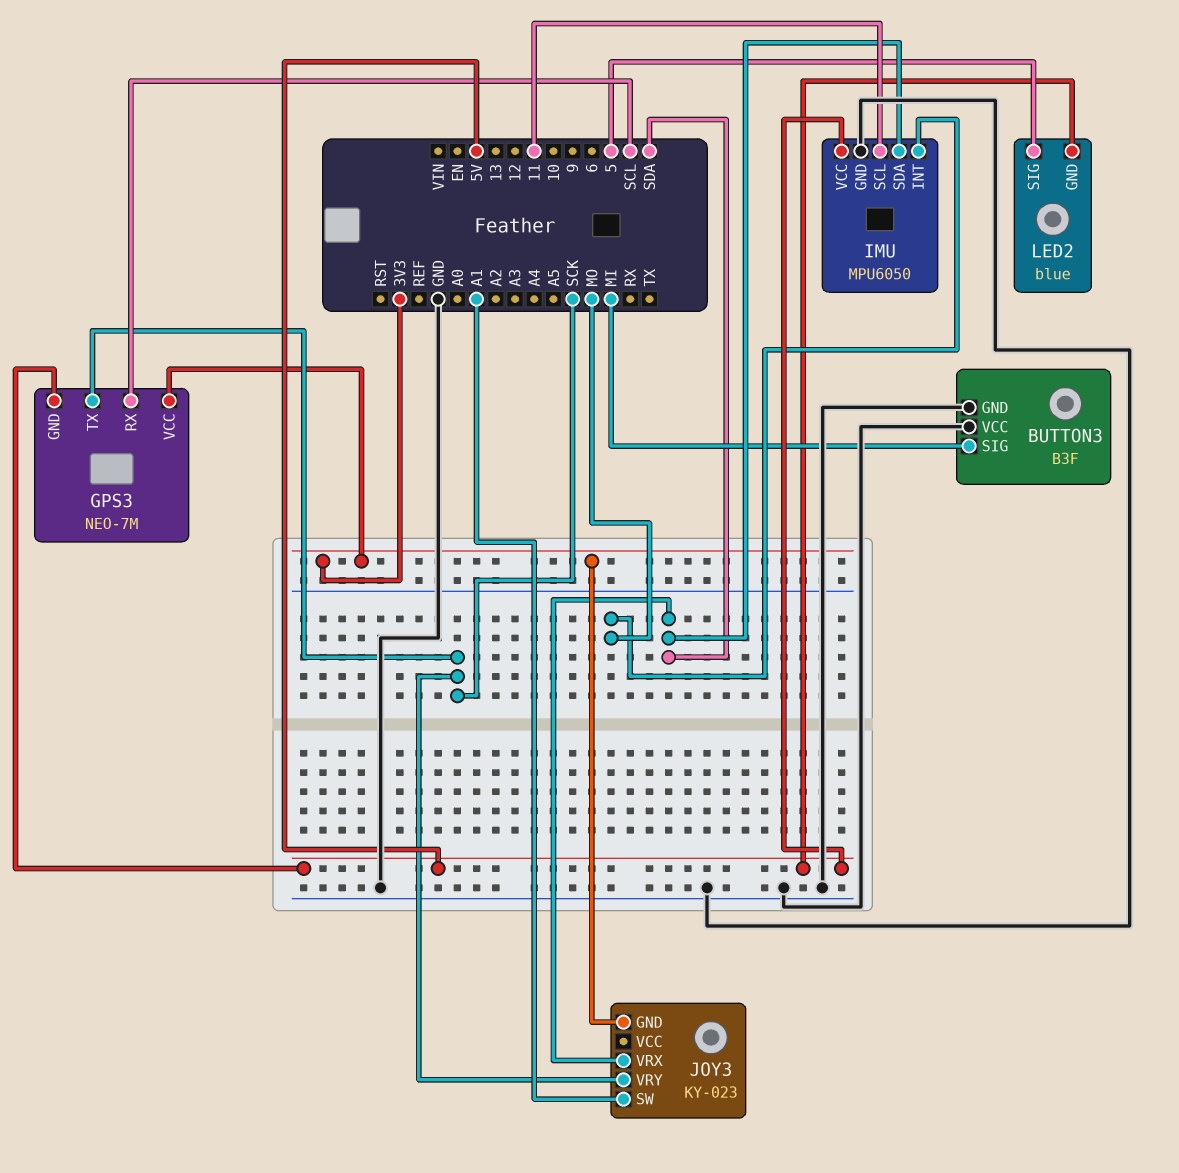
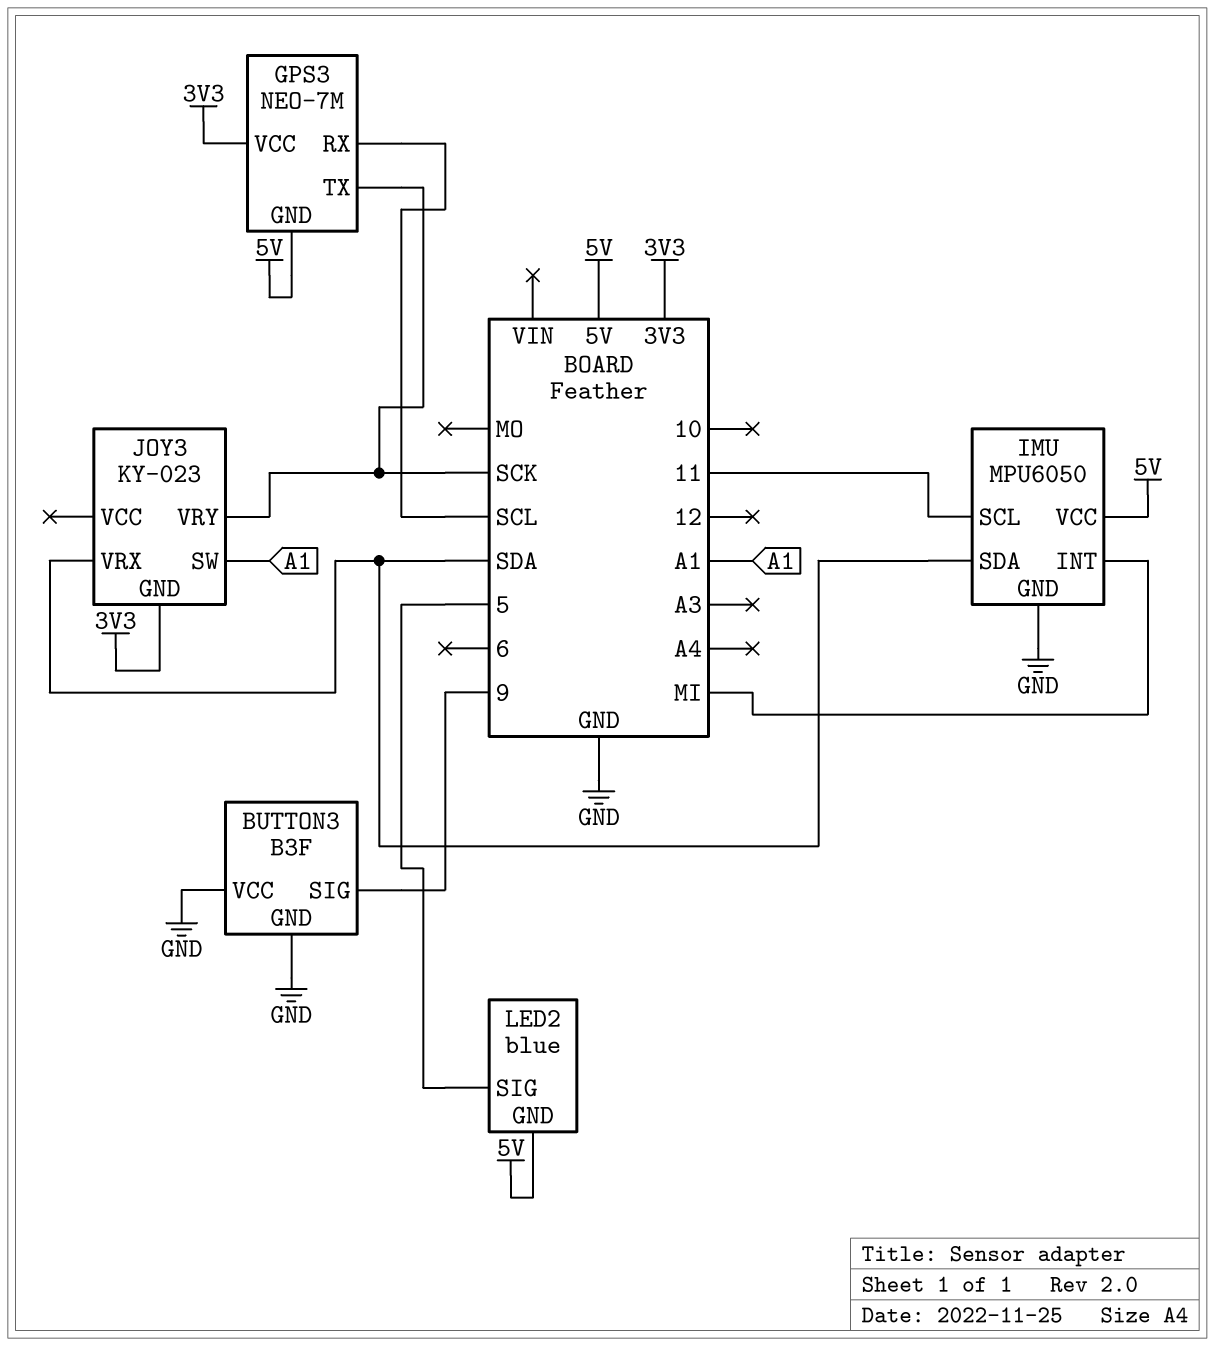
BUTTON3 pin SIG: MI -> 9
IMU pin INT: MO -> MI

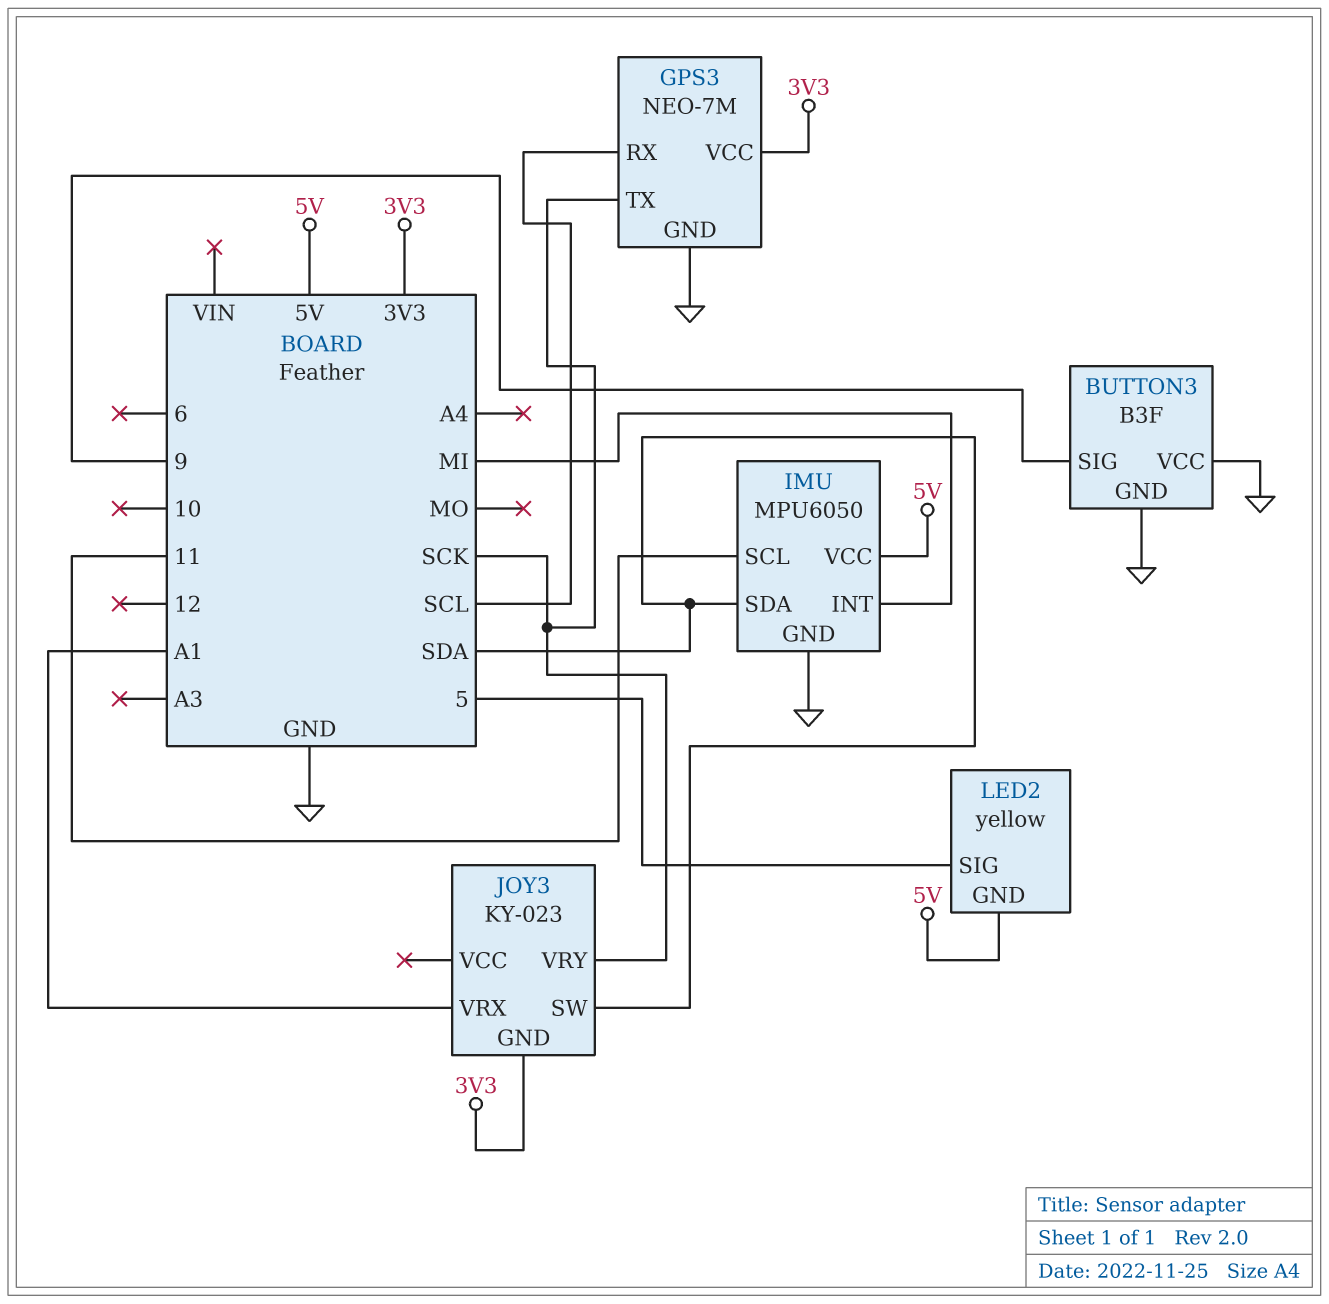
GPS3 pin GND: 5V -> GND
JOY3 pin SW: A1 -> SDA
JOY3 pin VRX: SDA -> A1
LED2: blue -> yellow

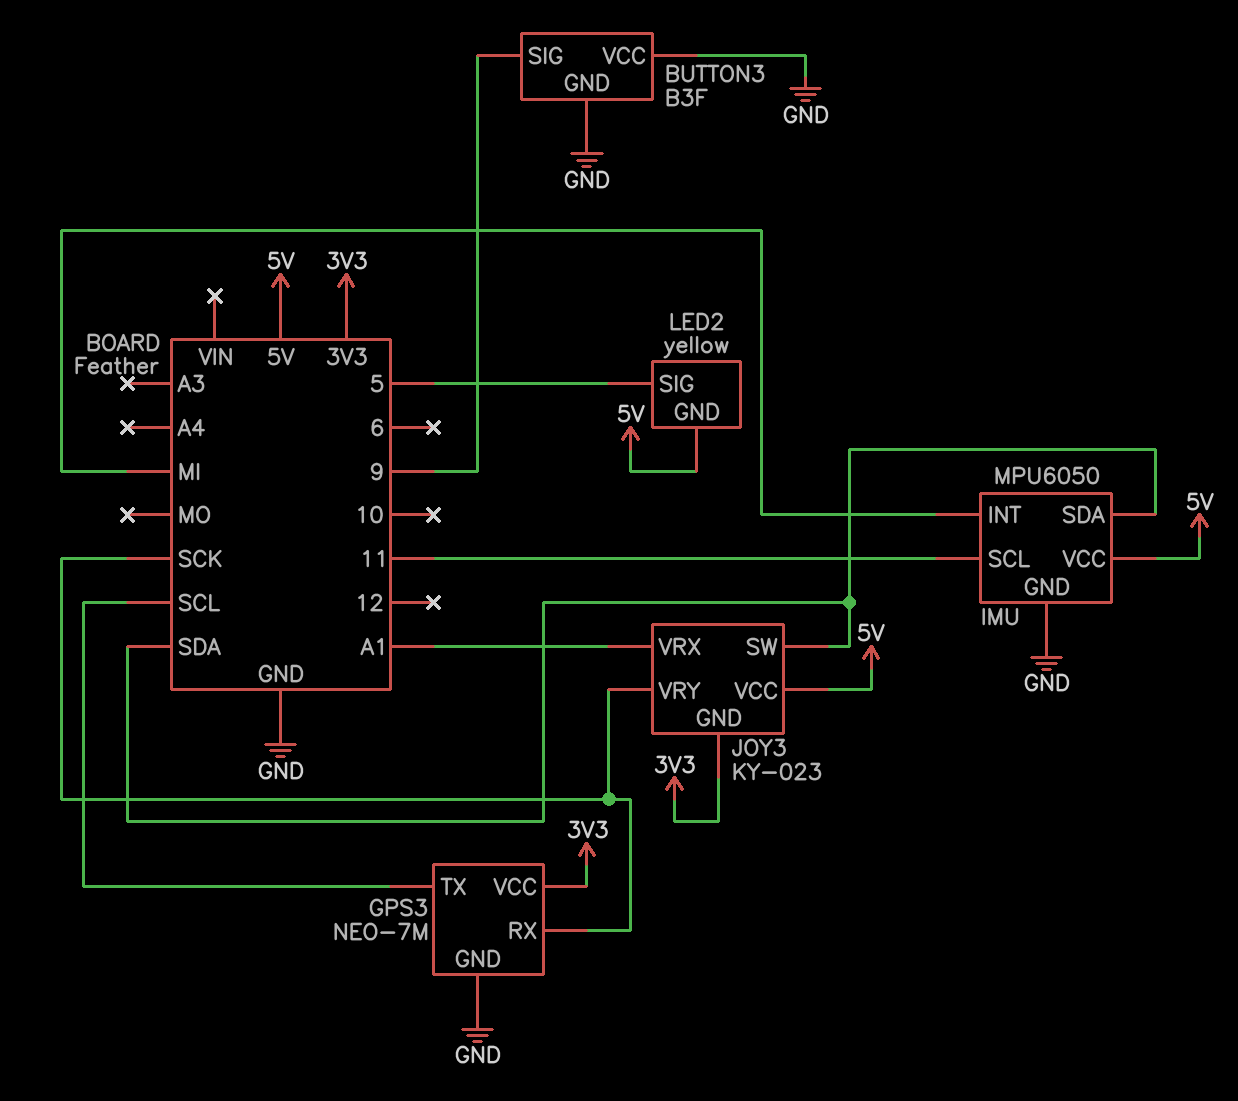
GPS3 pin RX: SCL -> SCK
GPS3 pin TX: SCK -> SCL
JOY3 pin VCC: none -> 5V

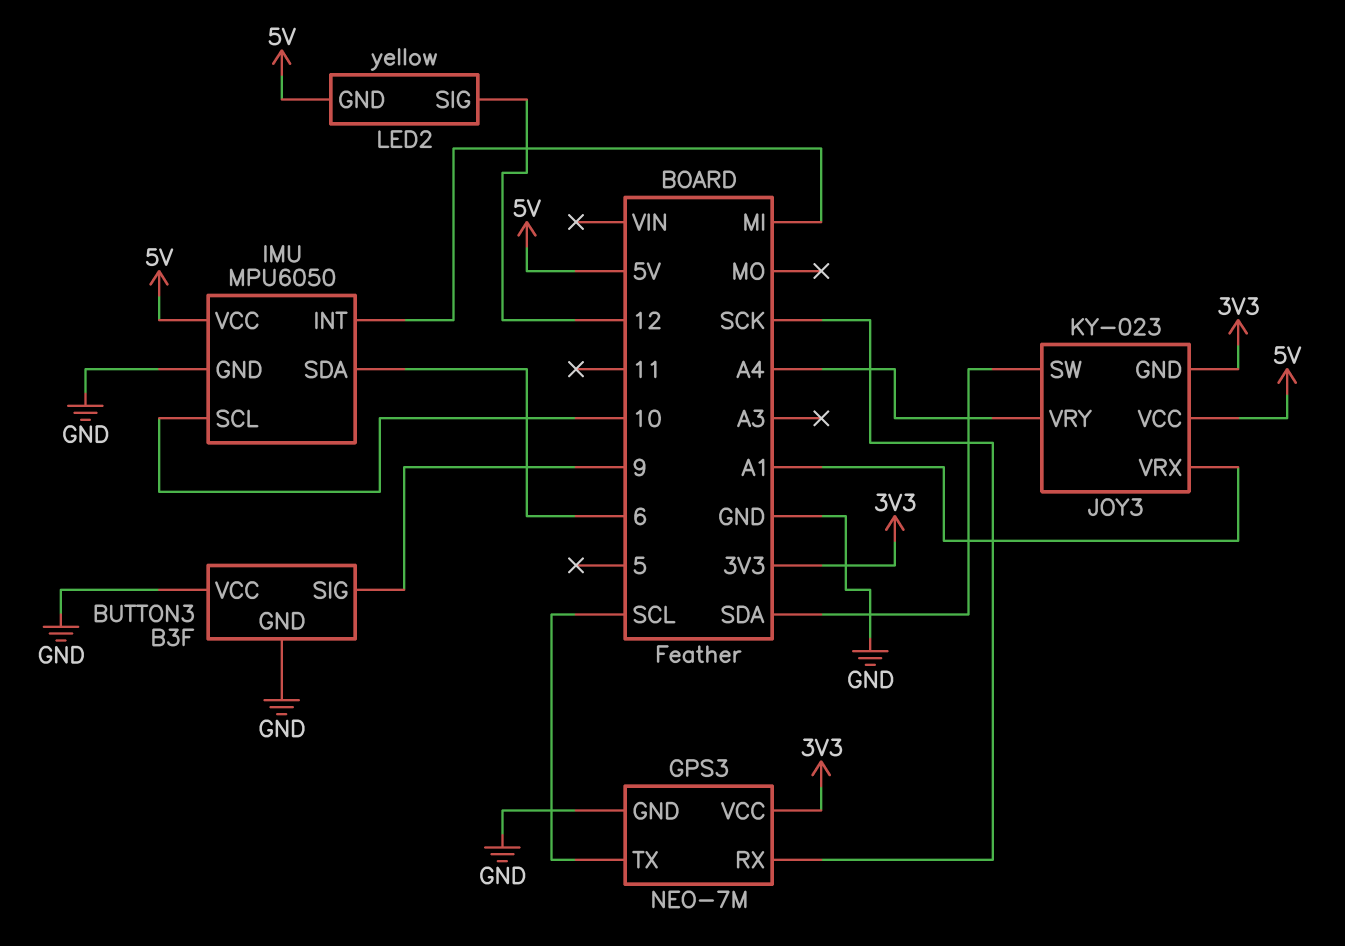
IMU pin SCL: 11 -> 10
IMU pin SDA: SDA -> 6
JOY3 pin VRY: SCK -> A4
LED2 pin SIG: 5 -> 12

